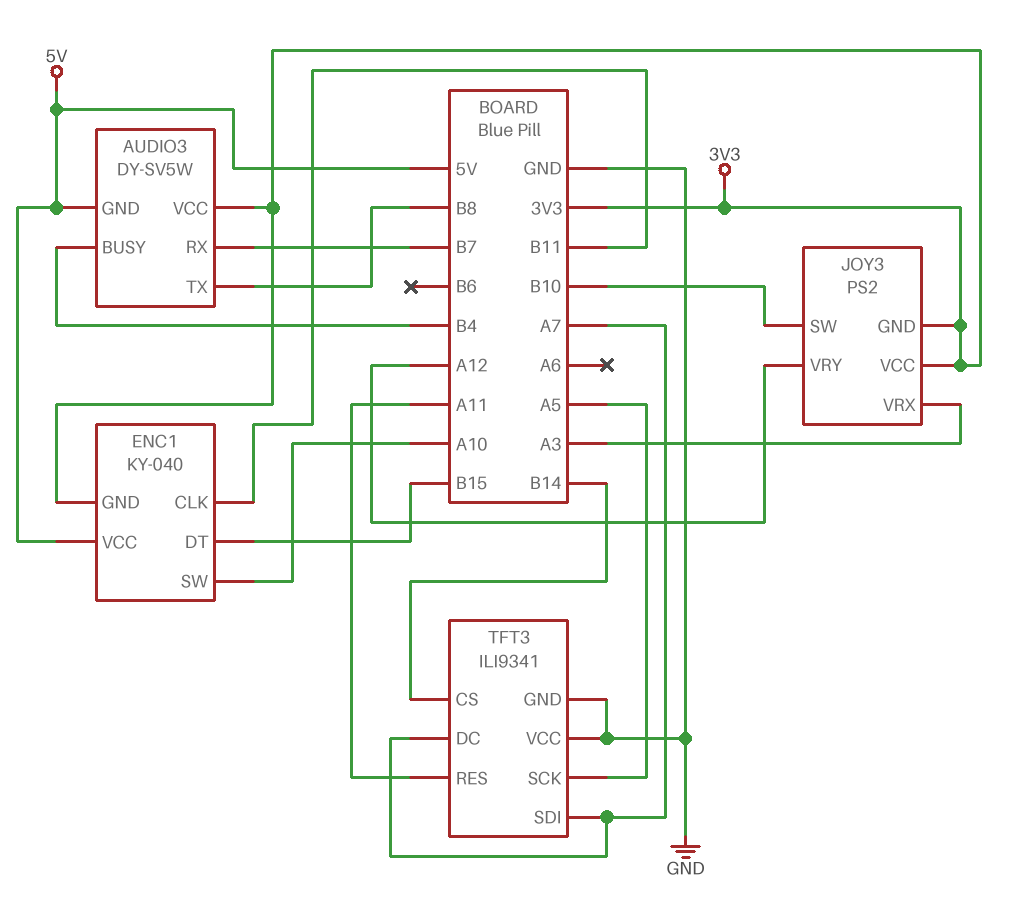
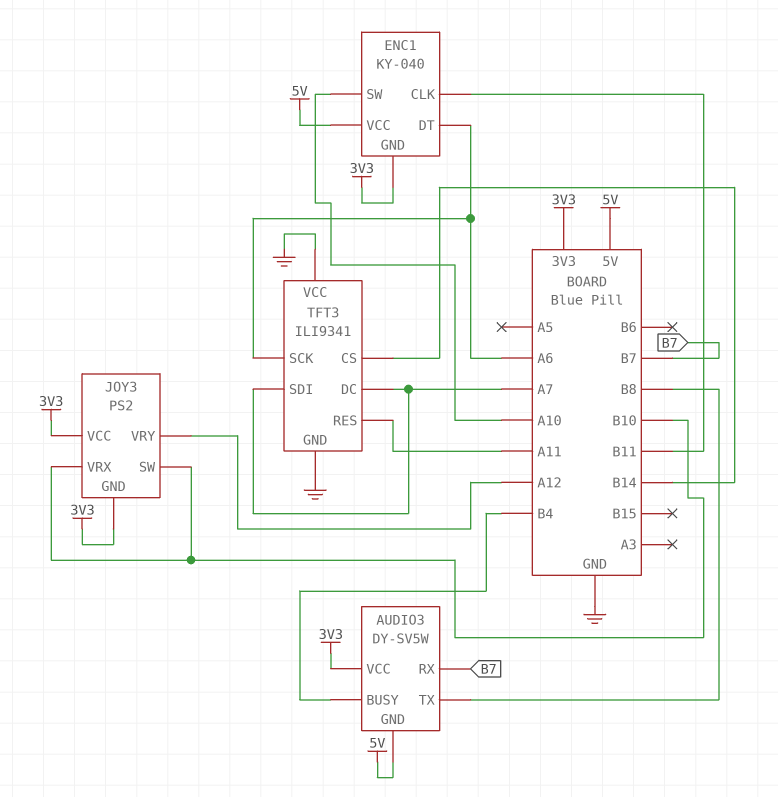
ENC1 pin DT: B15 -> A6
JOY3 pin VRX: A3 -> B10
TFT3 pin SCK: A5 -> A6

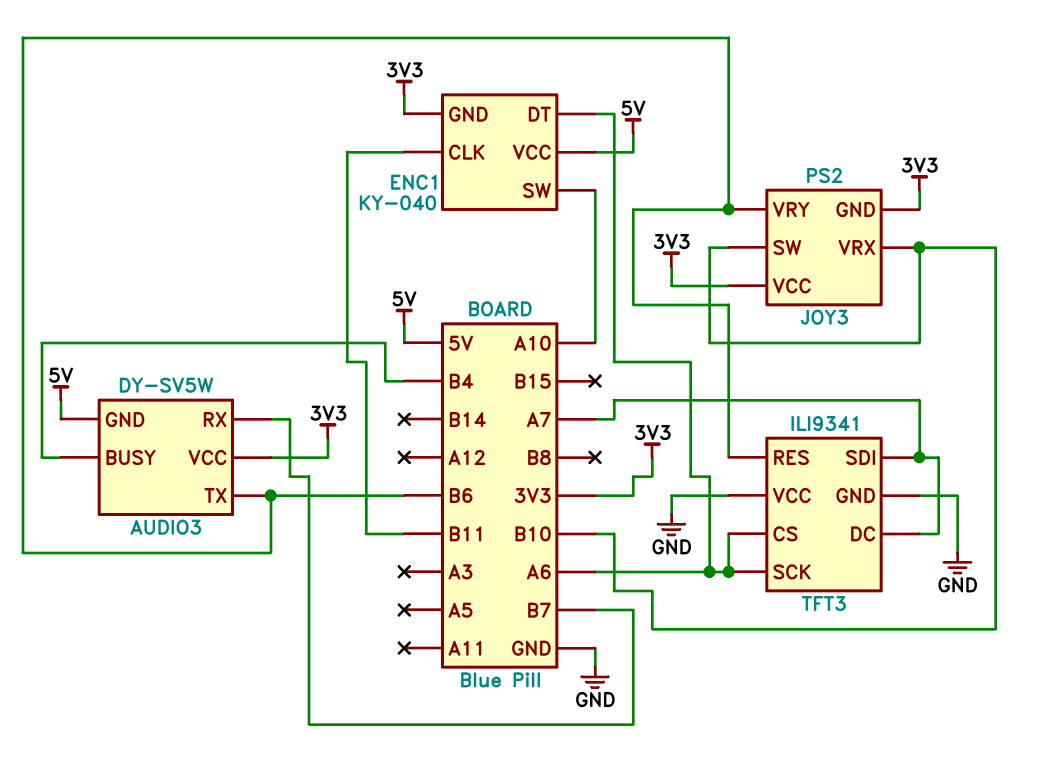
AUDIO3 pin TX: B8 -> B6
JOY3 pin VRY: A12 -> B6
TFT3 pin CS: B14 -> A6
TFT3 pin RES: A11 -> B6

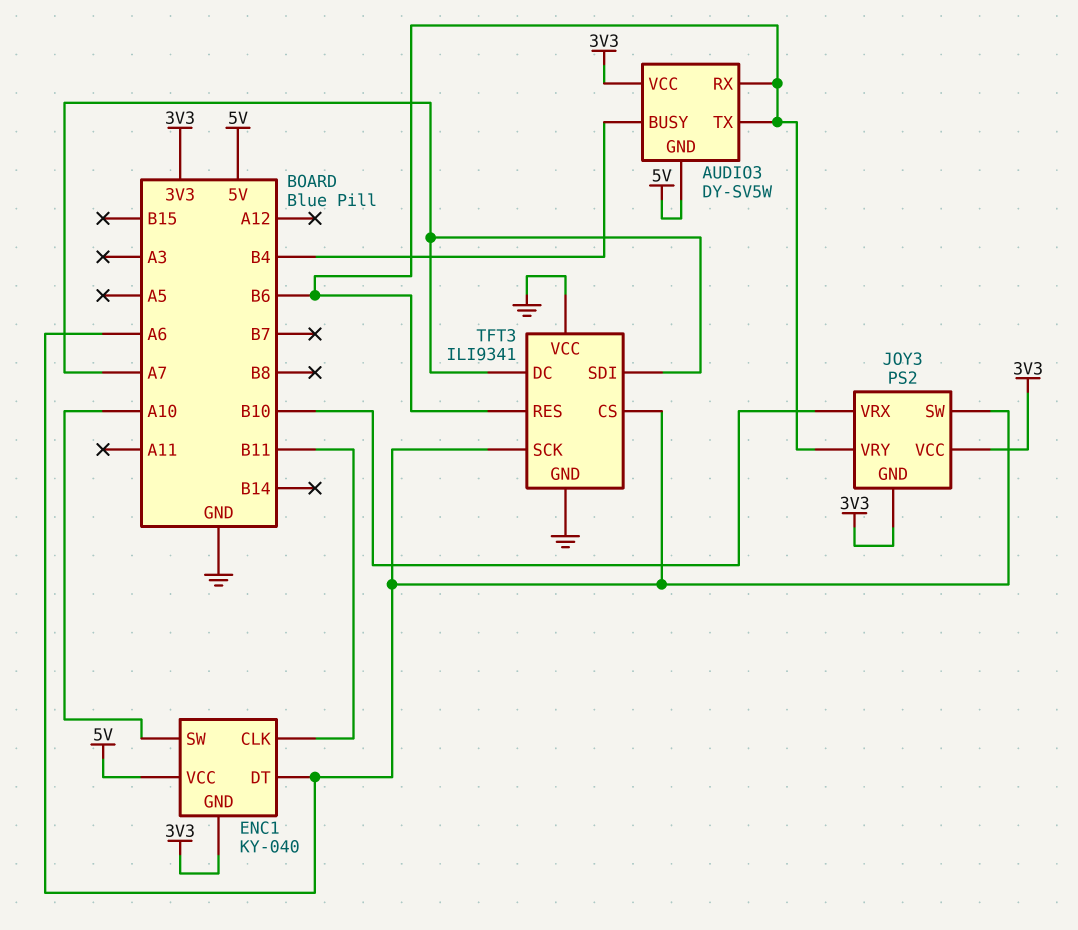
AUDIO3 pin RX: B7 -> B6
JOY3 pin SW: B10 -> A6

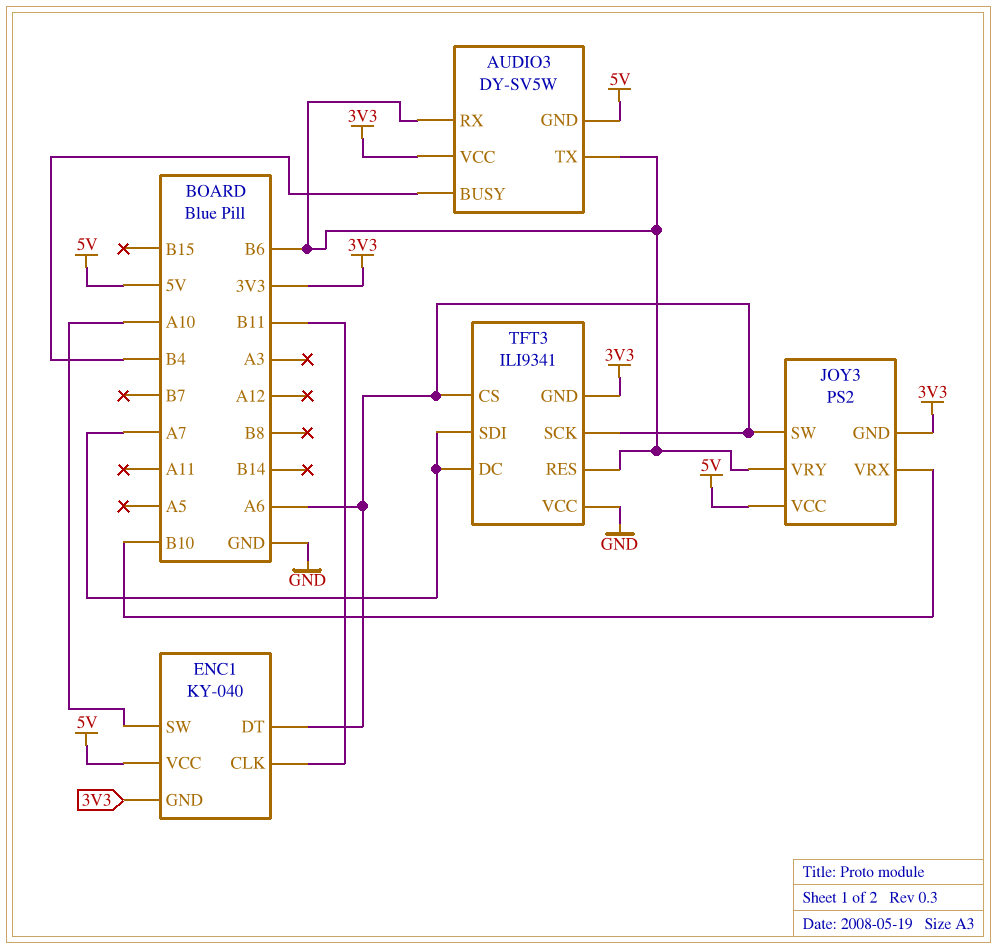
JOY3 pin VCC: 3V3 -> 5V
TFT3 pin GND: GND -> 3V3

